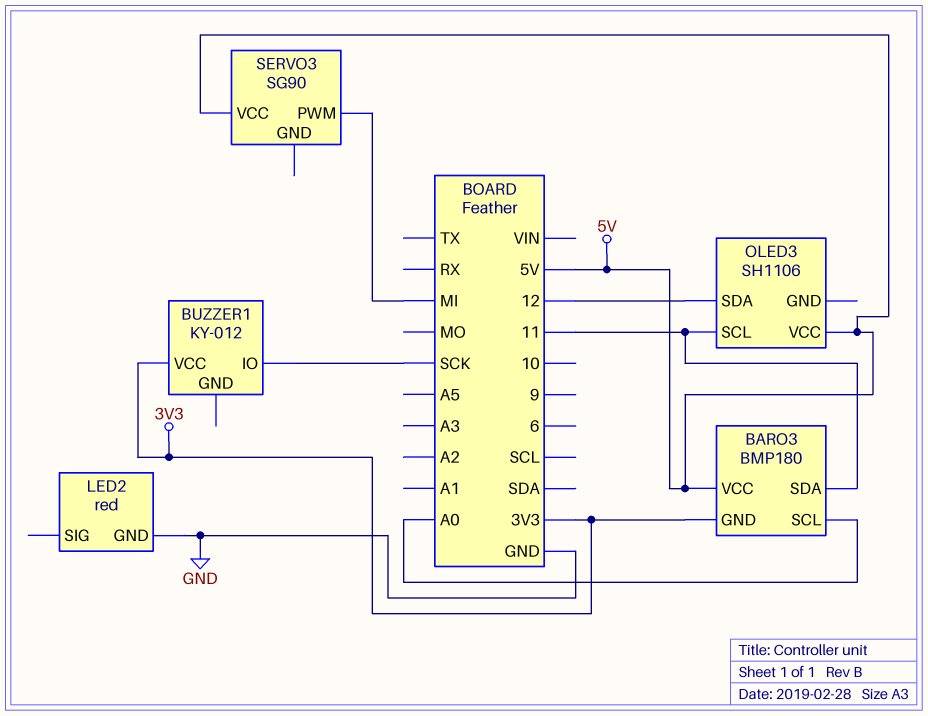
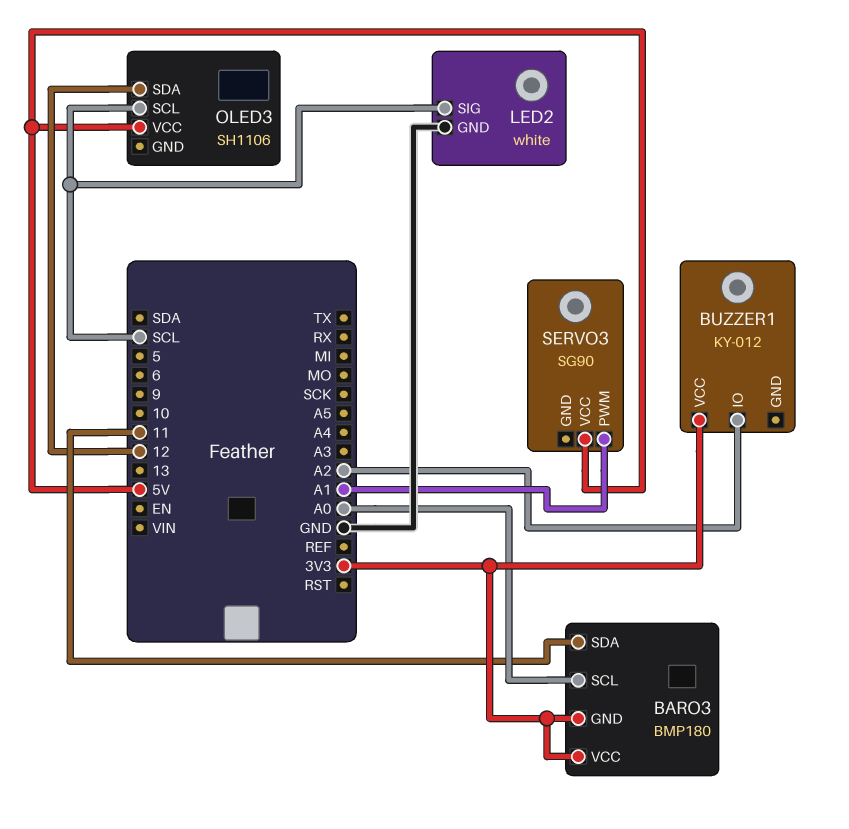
BARO3 pin VCC: 5V -> 3V3
BUZZER1 pin IO: SCK -> A2
LED2: red -> white
LED2 pin SIG: none -> SCL
OLED3 pin SCL: 11 -> SCL
SERVO3 pin PWM: MI -> A1

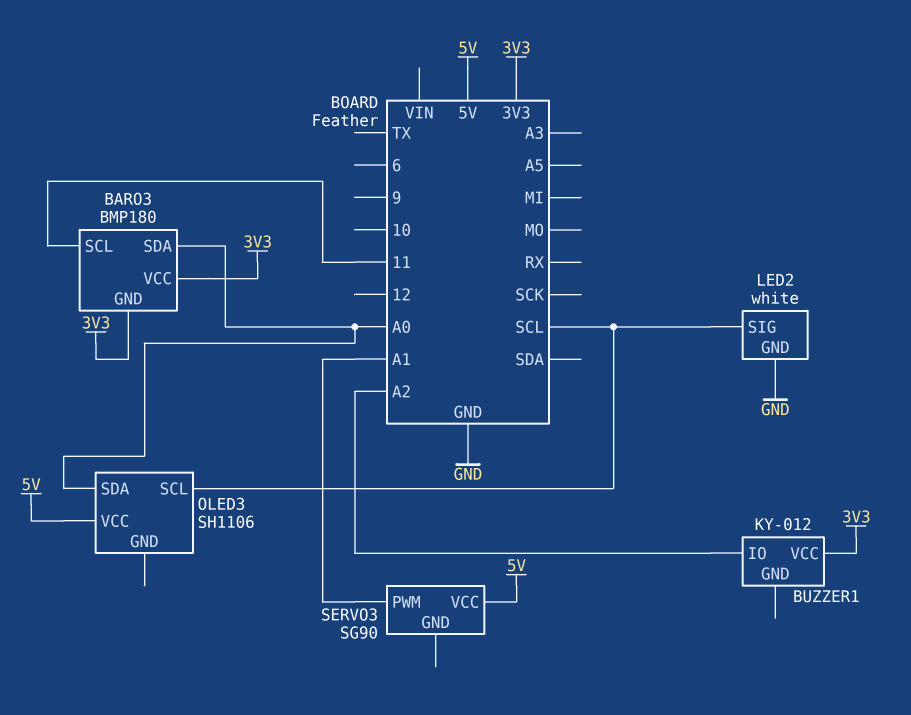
BARO3 pin SCL: A0 -> 11
BARO3 pin SDA: 11 -> A0
OLED3 pin SDA: 12 -> A0

